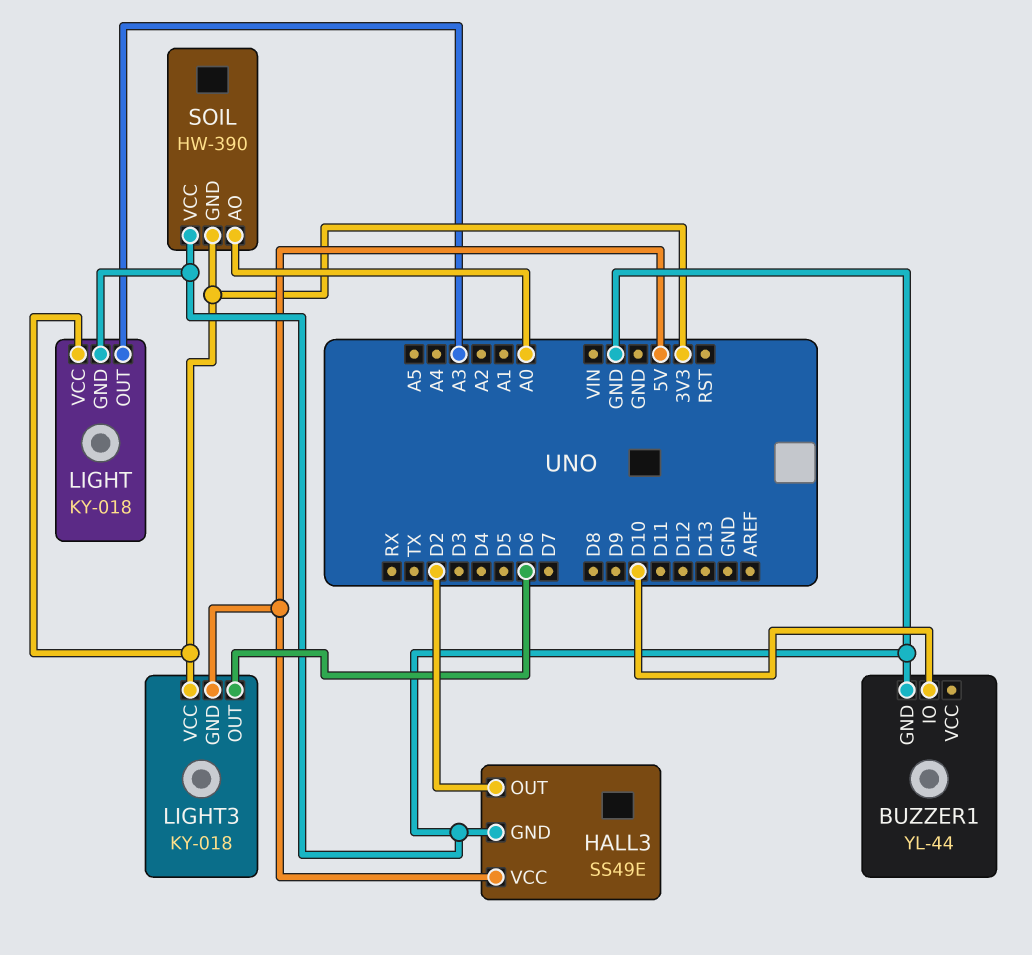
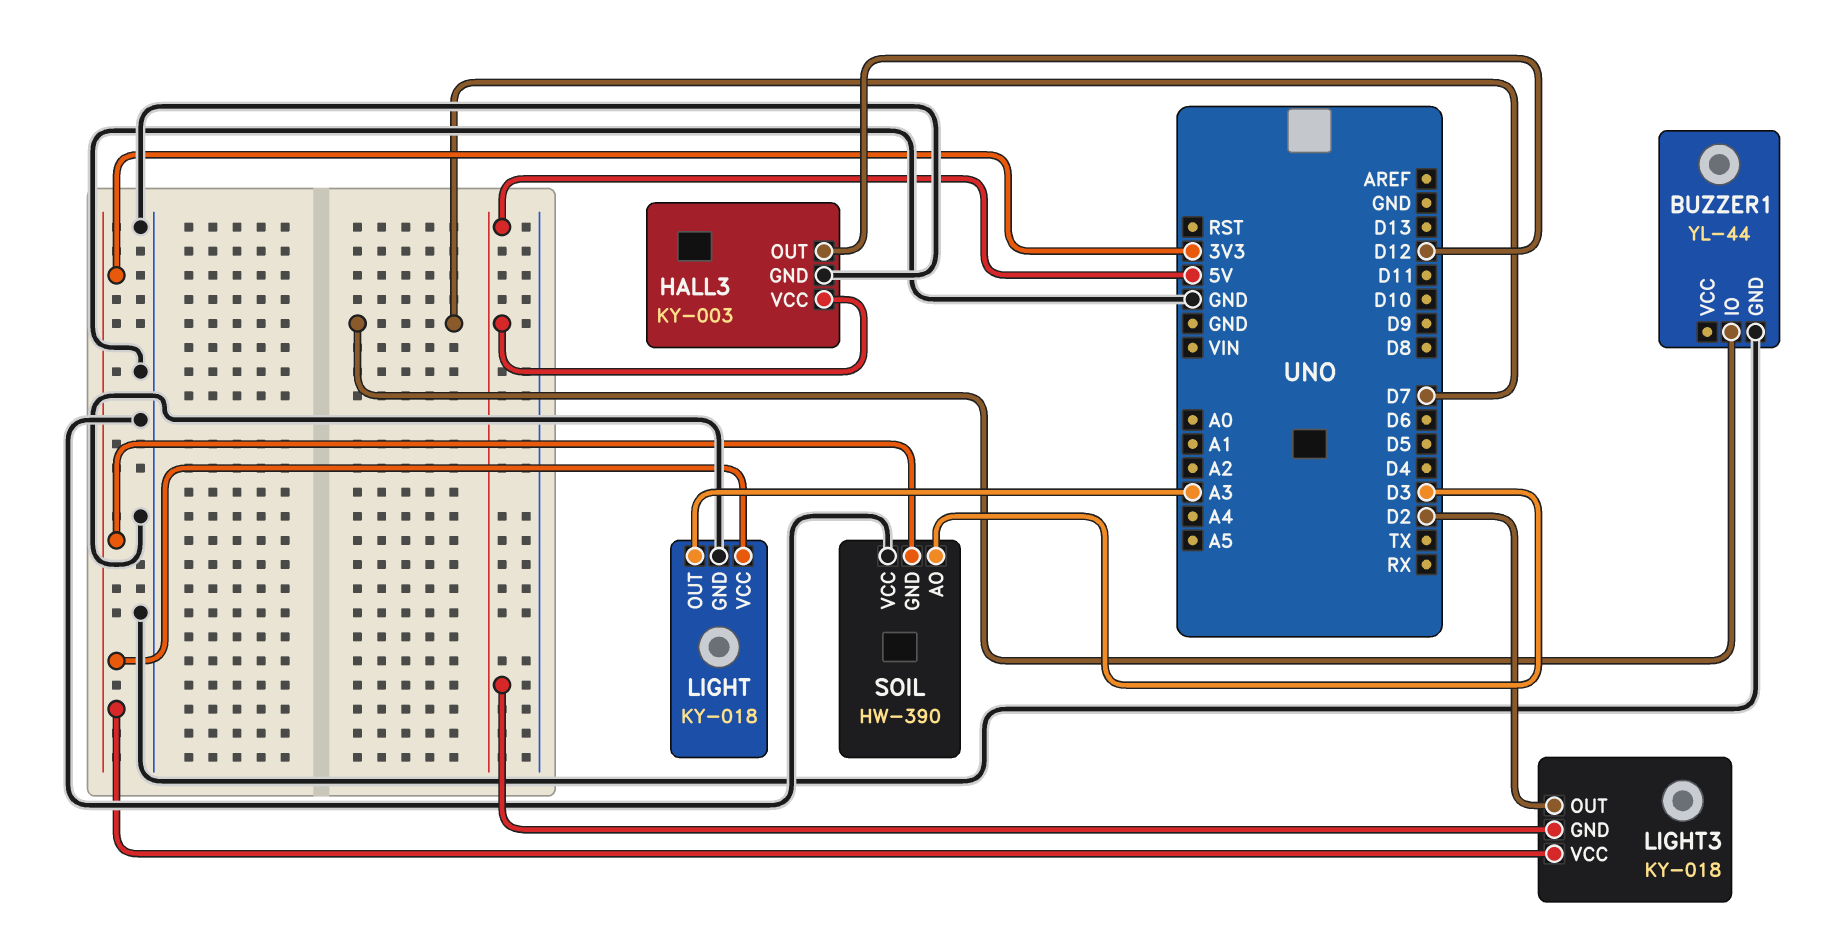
BUZZER1 pin IO: D10 -> D7
HALL3: SS49E -> KY-003
HALL3 pin OUT: D2 -> D12
LIGHT3 pin OUT: D6 -> D2
SOIL pin AO: A0 -> D3

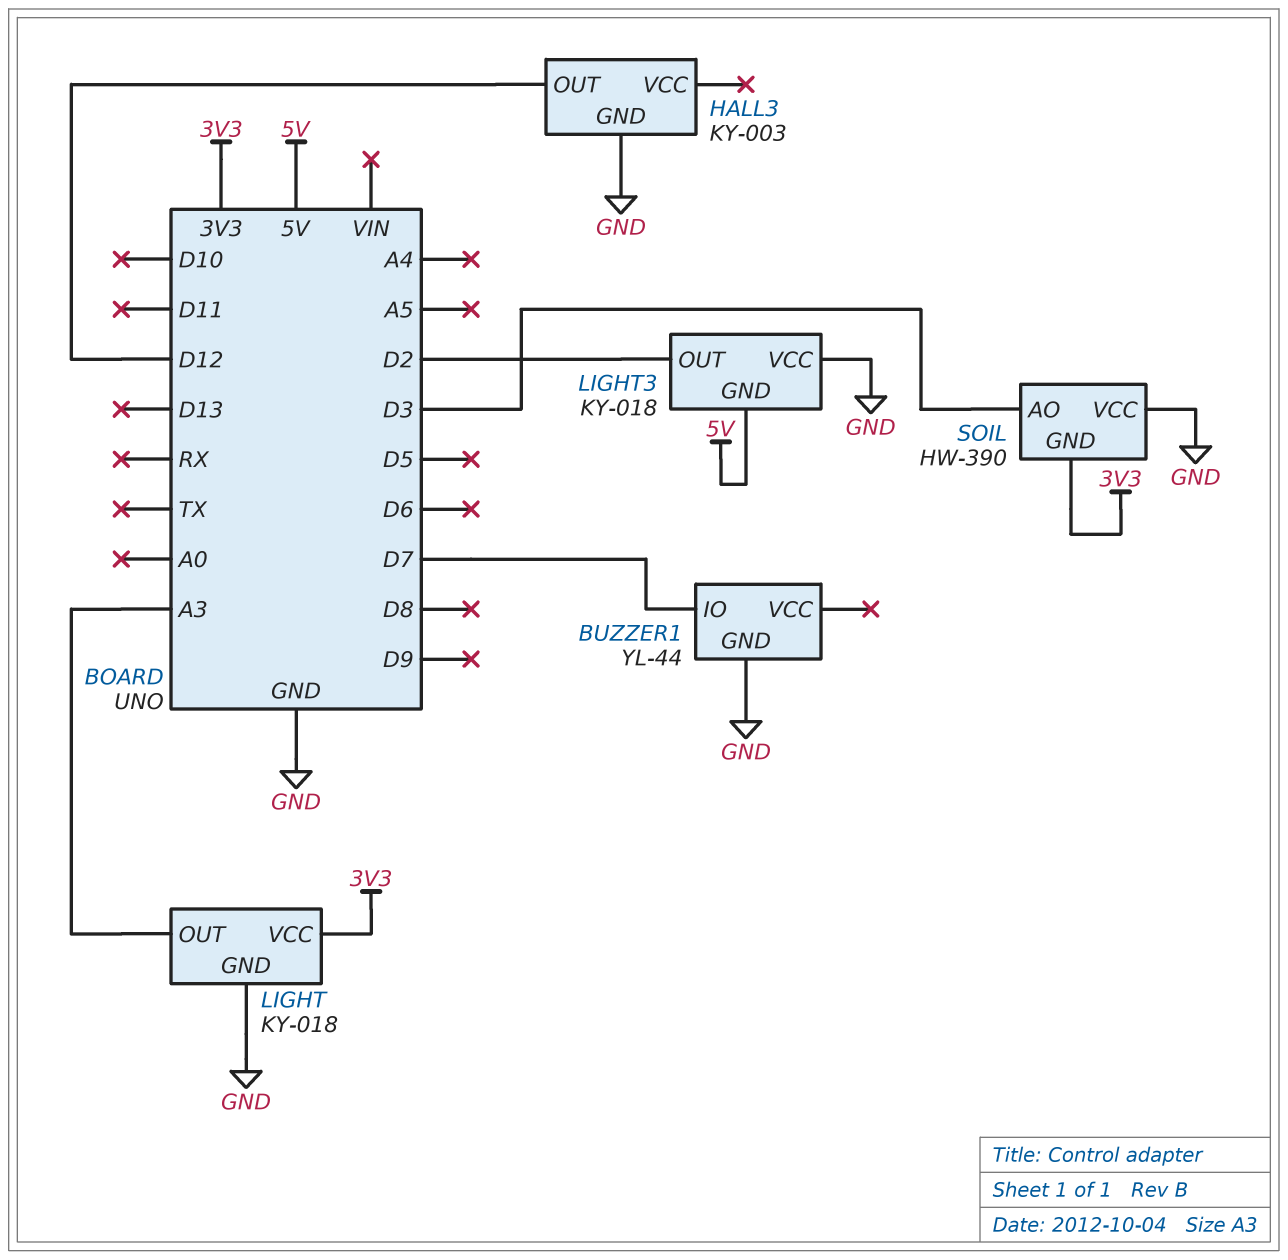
HALL3 pin VCC: 5V -> none
LIGHT3 pin VCC: 3V3 -> GND

